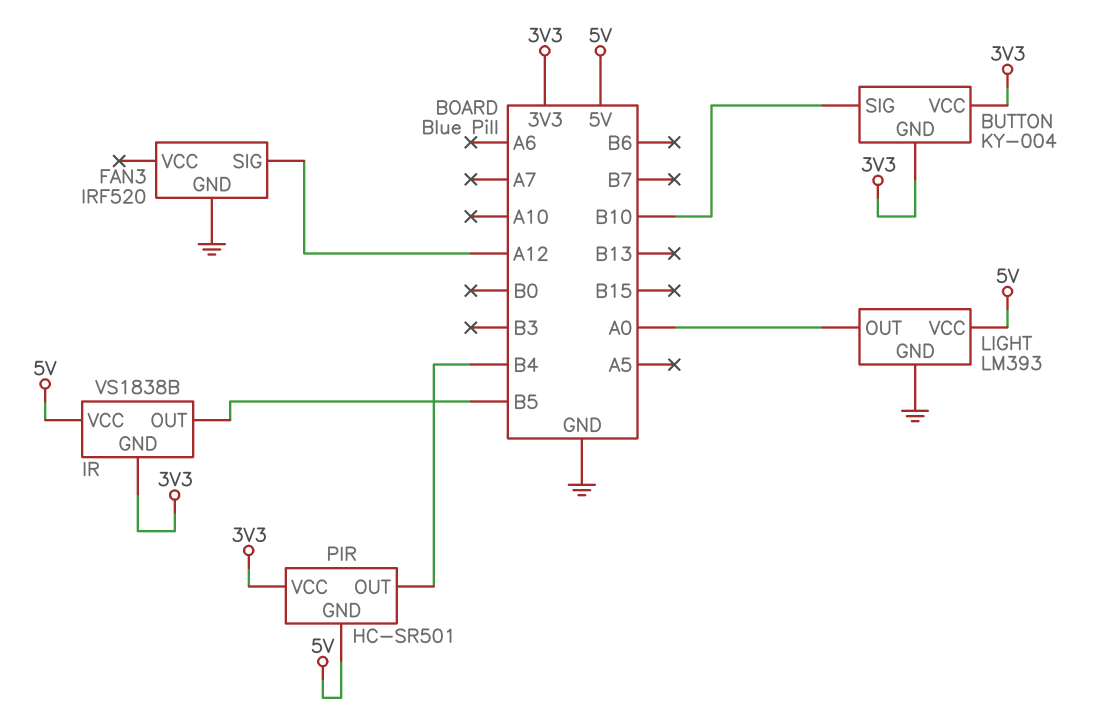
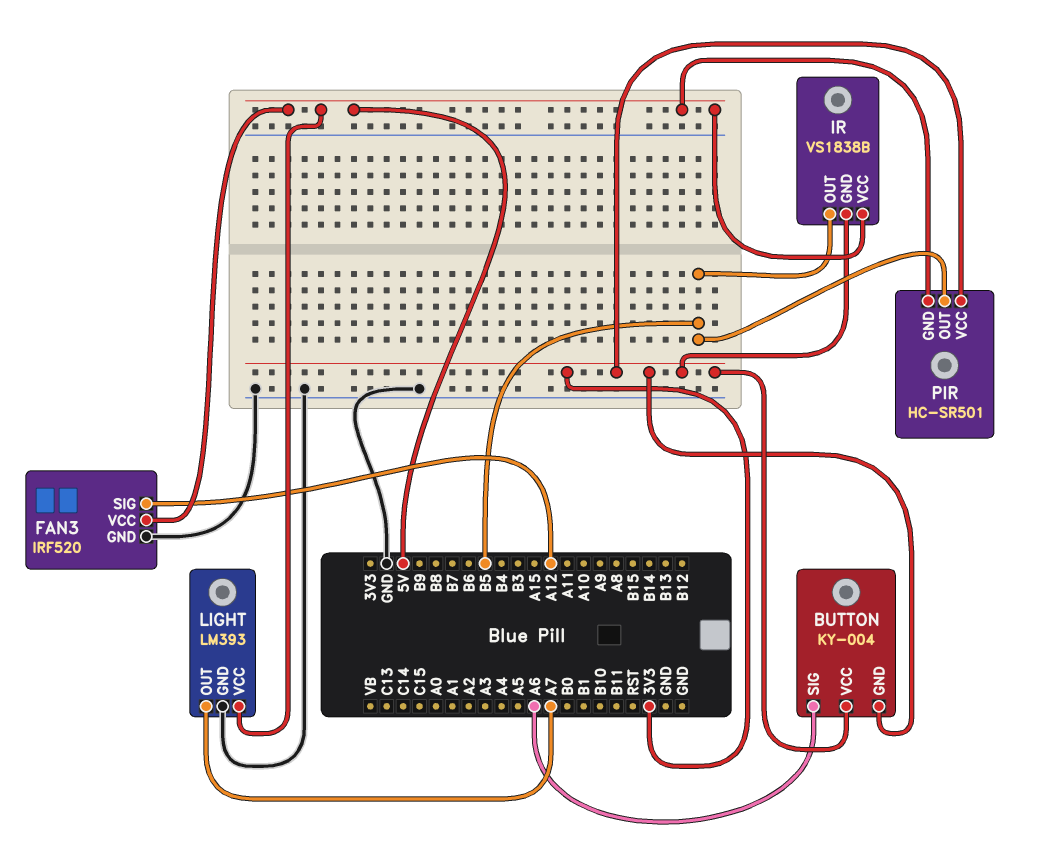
BUTTON pin SIG: B10 -> A6
FAN3 pin VCC: none -> 5V
LIGHT pin OUT: A0 -> A7
PIR pin OUT: B4 -> B5

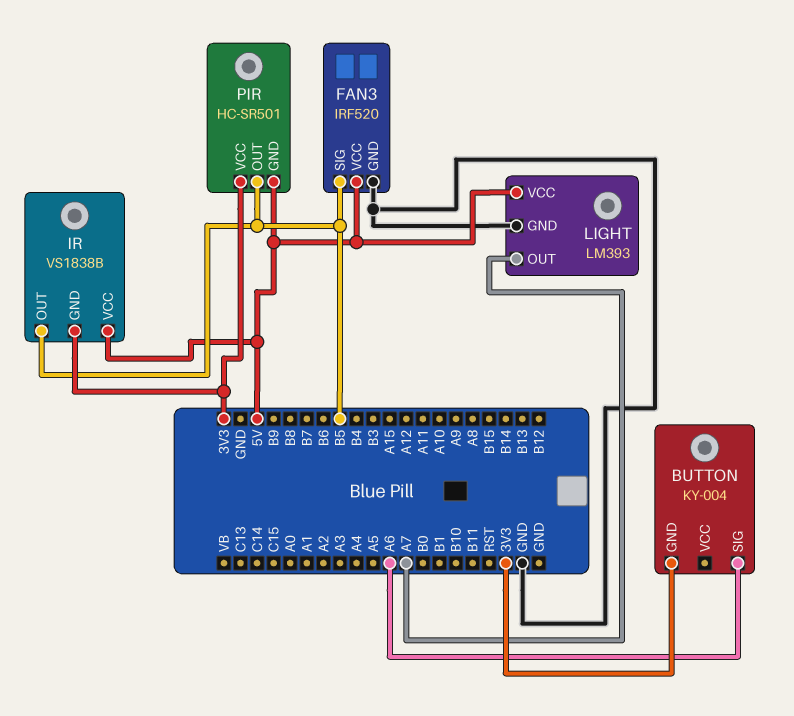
BUTTON pin VCC: 3V3 -> none
FAN3 pin SIG: A12 -> B5

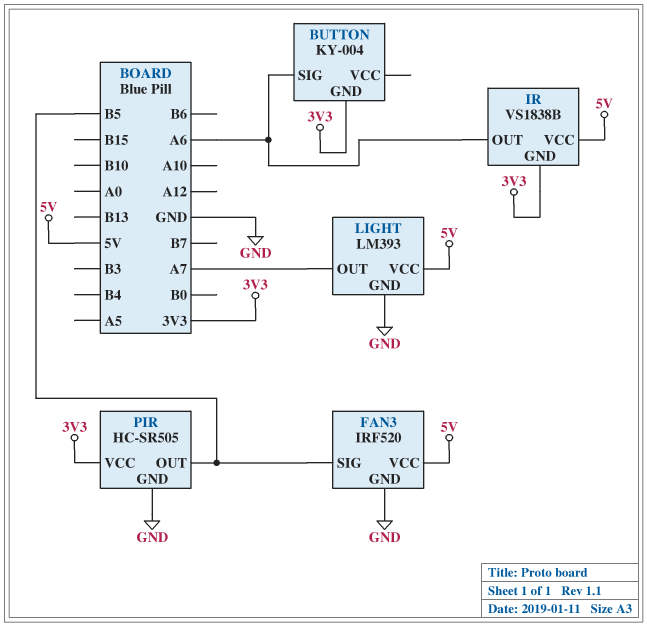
IR pin OUT: B5 -> A6
PIR: HC-SR501 -> HC-SR505
PIR pin GND: 5V -> GND

